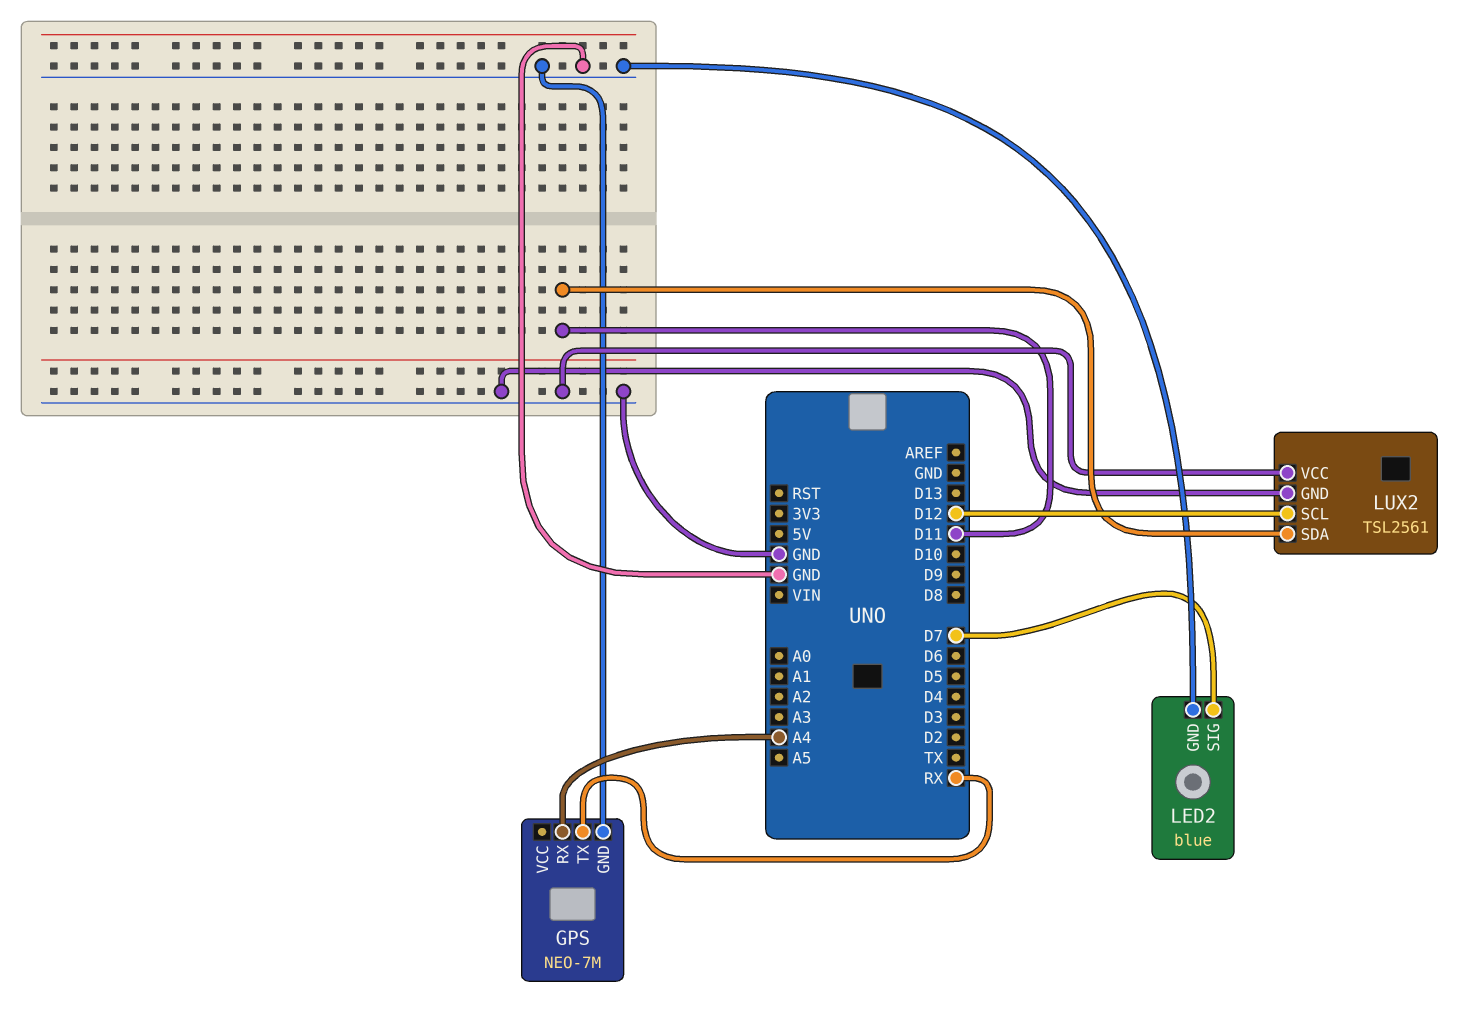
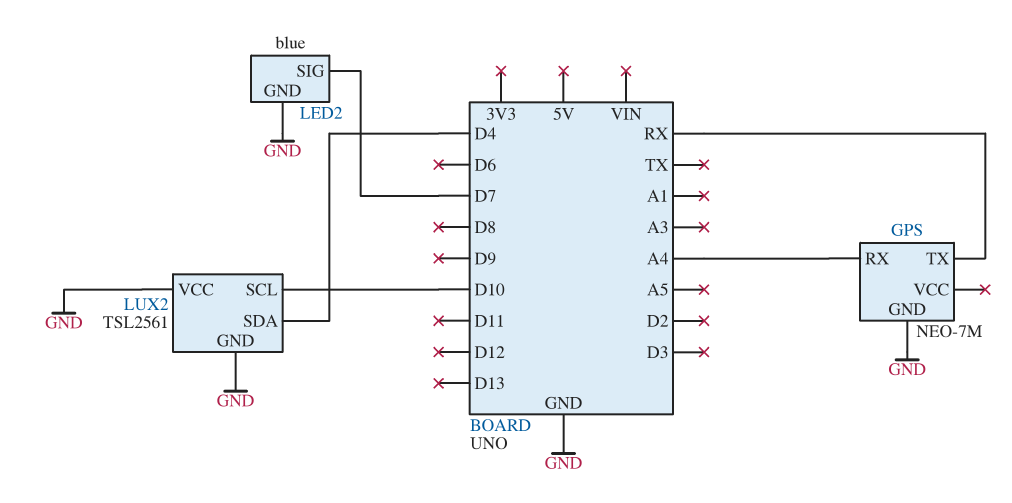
LUX2 pin SCL: D12 -> D10
LUX2 pin SDA: D11 -> D4

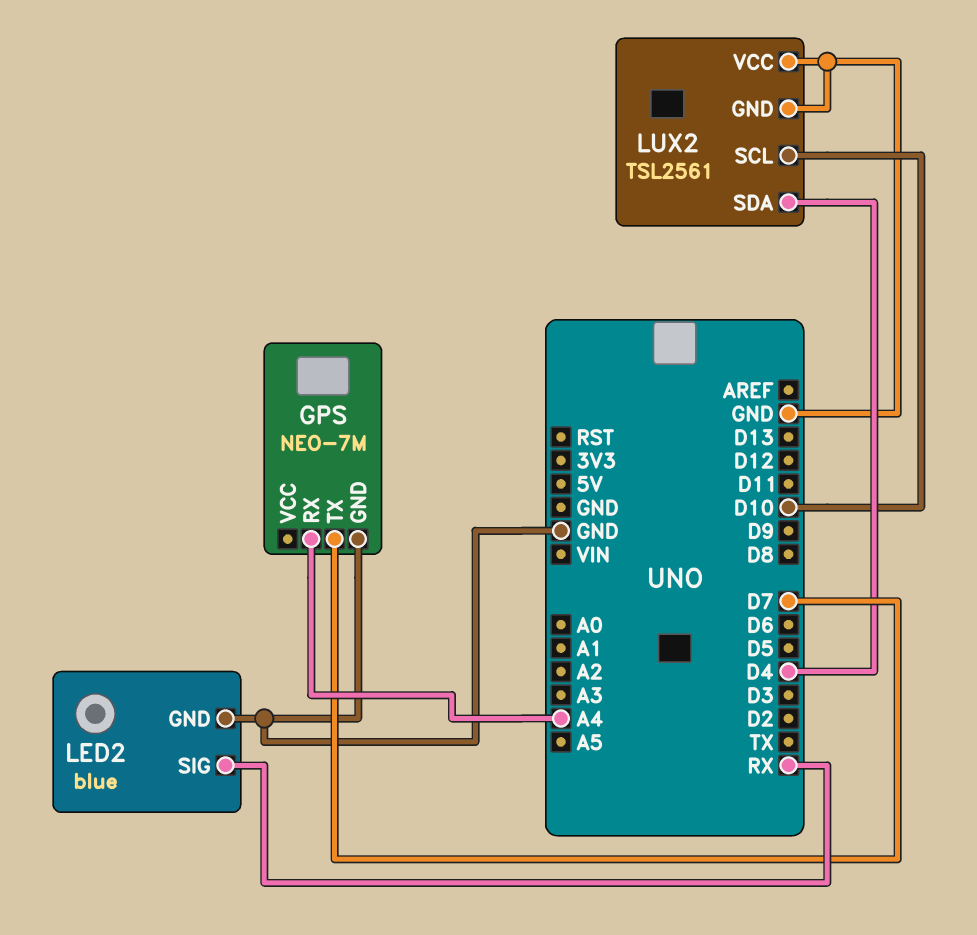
GPS pin TX: RX -> D7
LED2 pin SIG: D7 -> RX

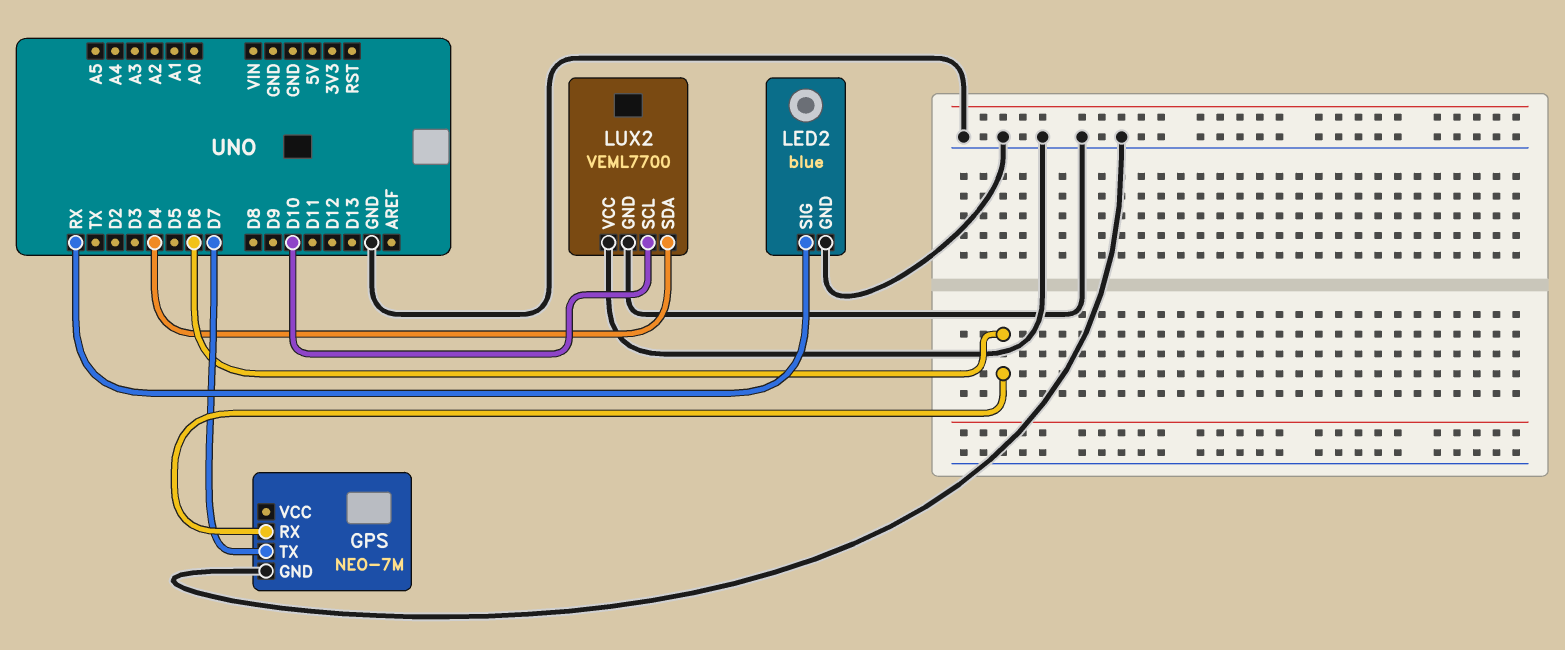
GPS pin RX: A4 -> D6
LUX2: TSL2561 -> VEML7700

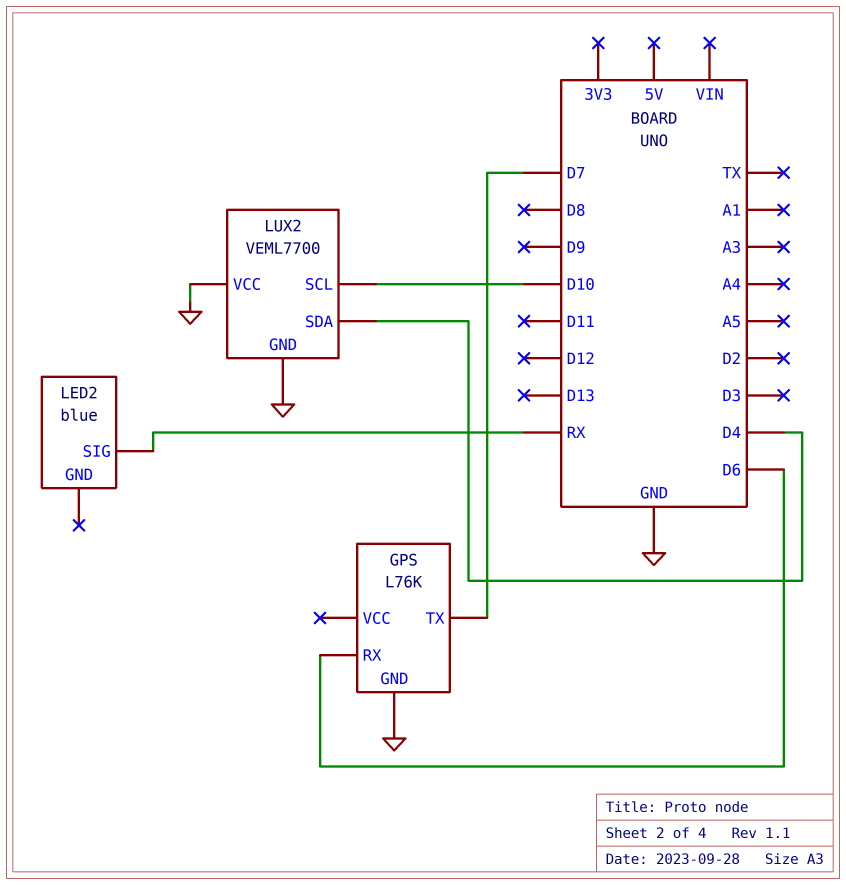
GPS: NEO-7M -> L76K
LED2 pin GND: GND -> none

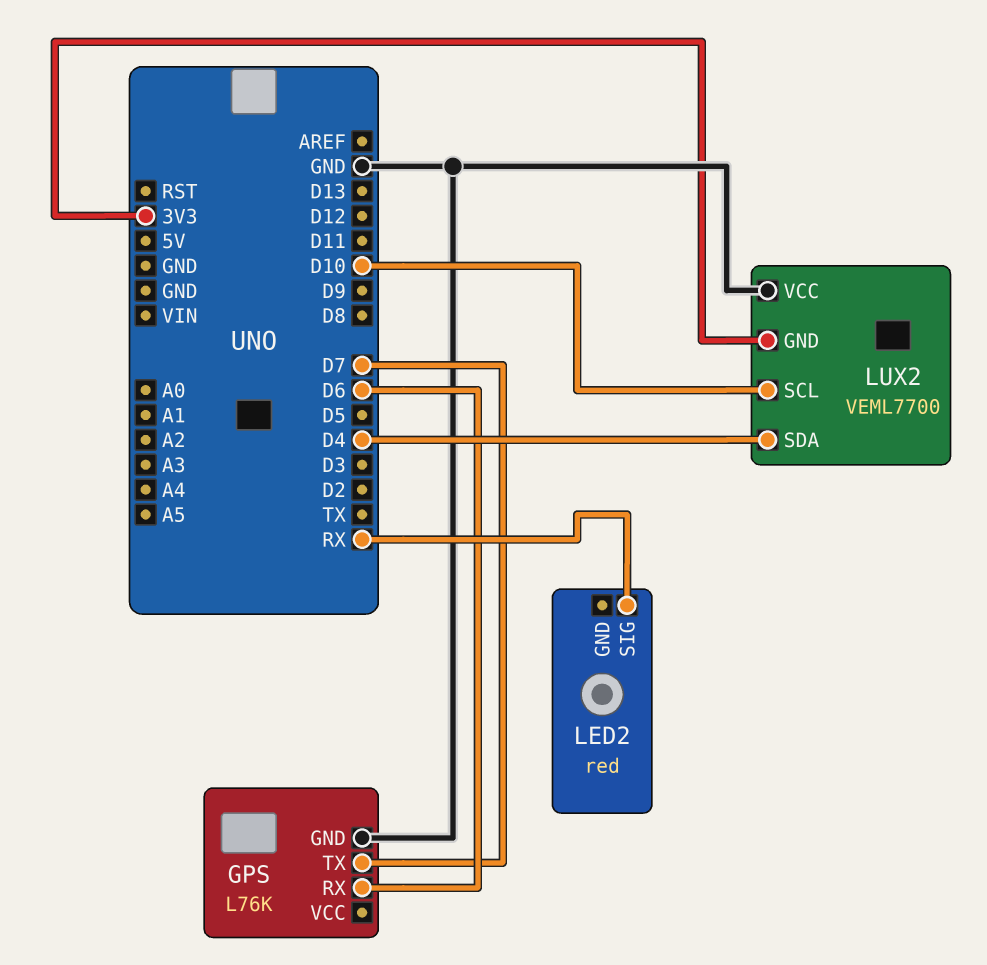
LED2: blue -> red
LUX2 pin GND: GND -> 3V3

